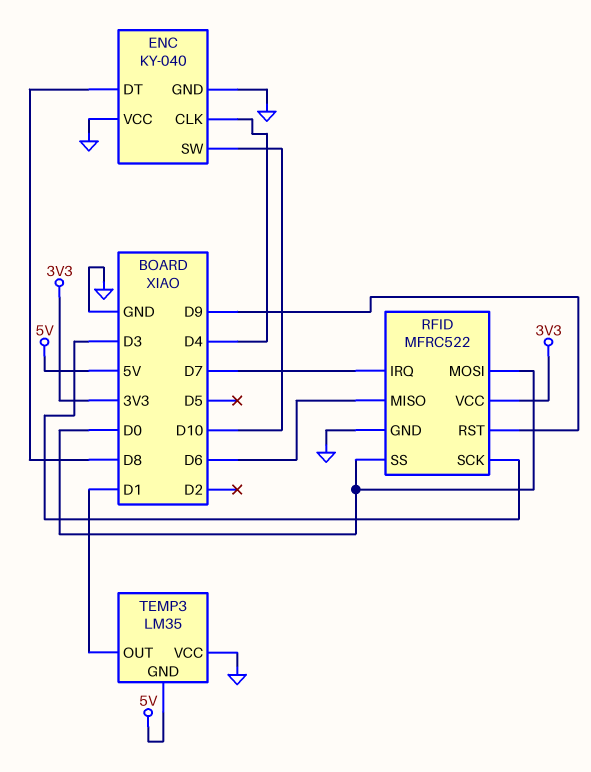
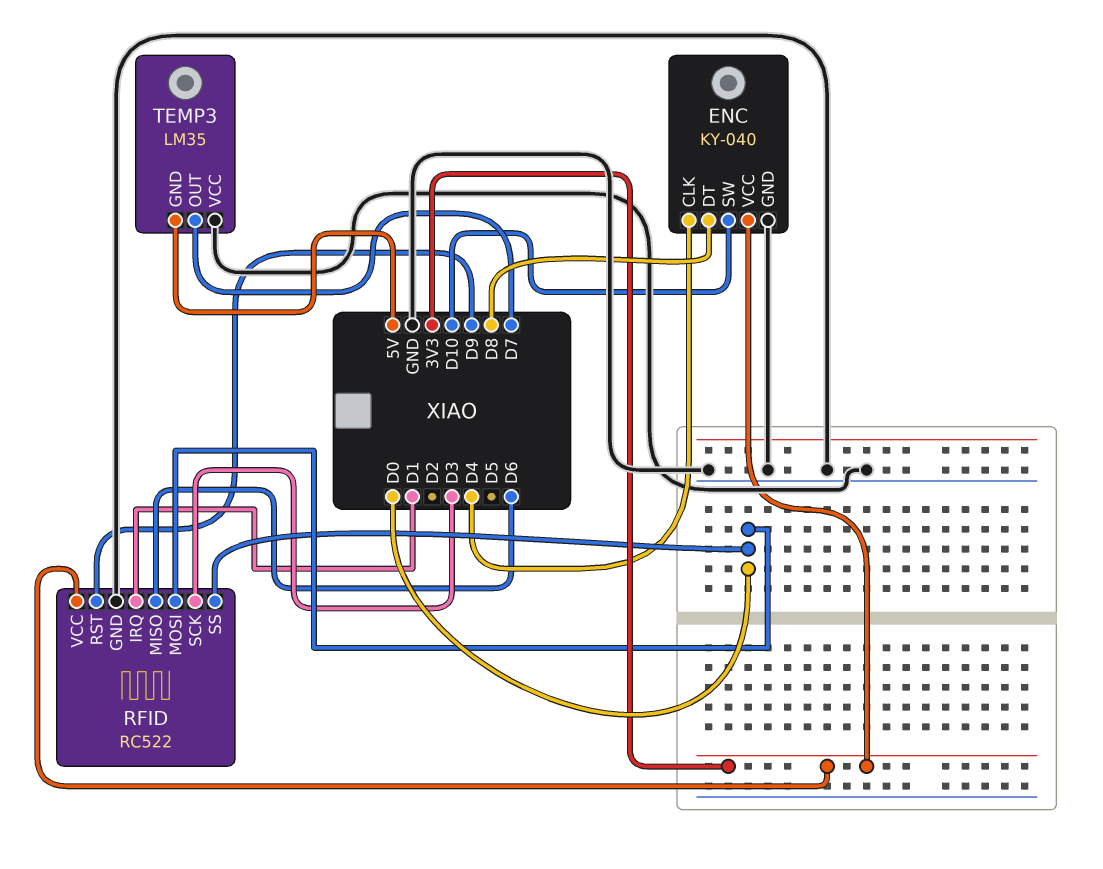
ENC pin VCC: GND -> 3V3
RFID: MFRC522 -> RC522
RFID pin IRQ: D7 -> D1
TEMP3 pin OUT: D1 -> D7

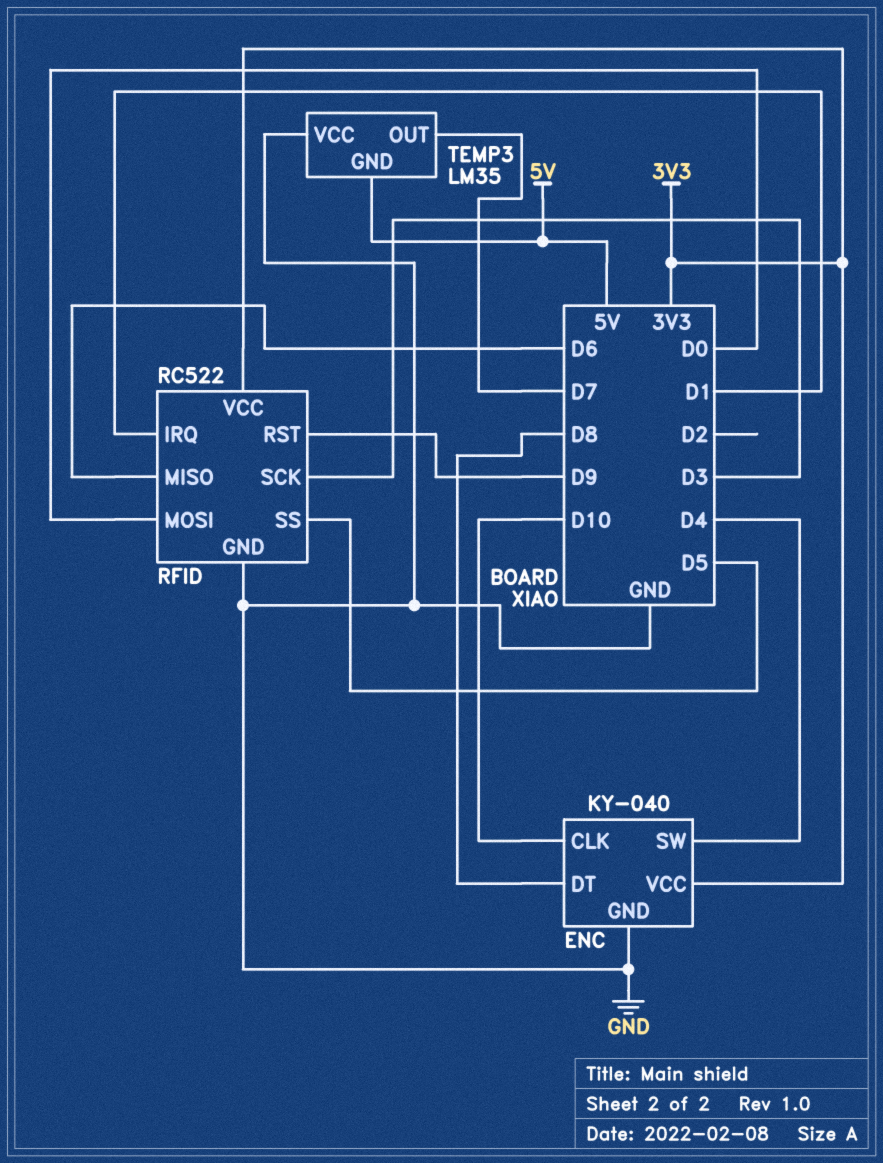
ENC pin CLK: D4 -> D10
ENC pin SW: D10 -> D4
RFID pin SS: D0 -> D5

